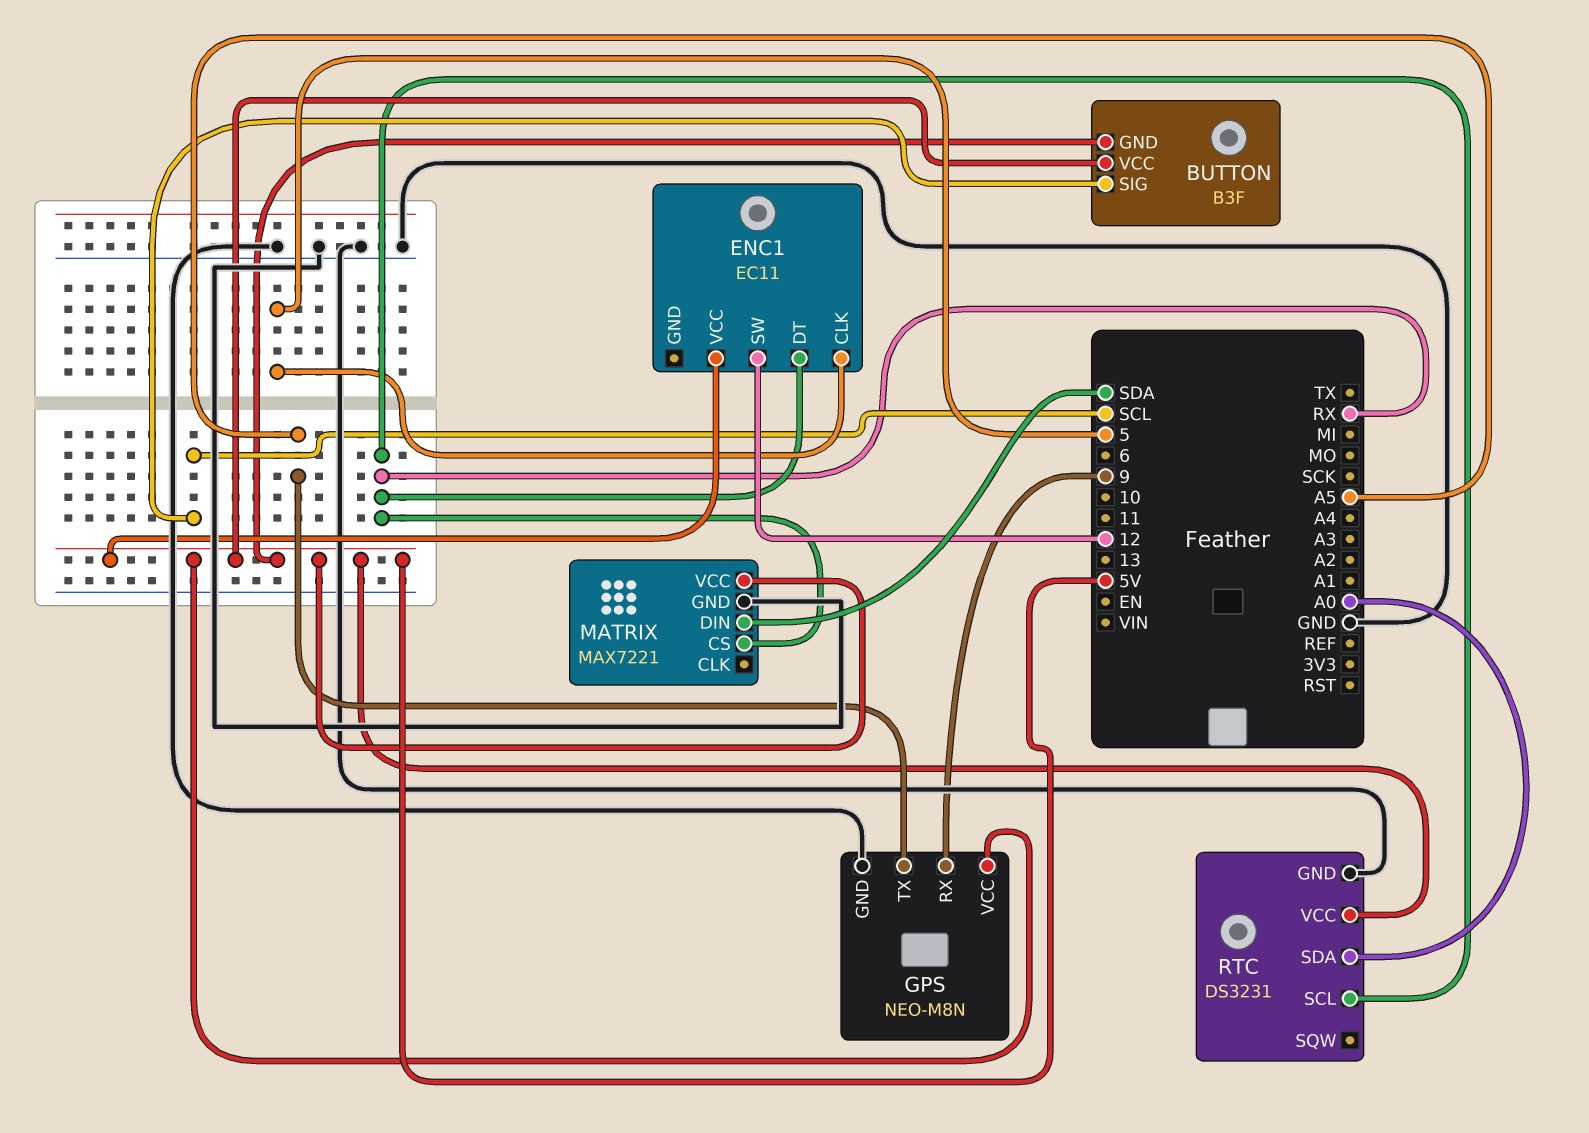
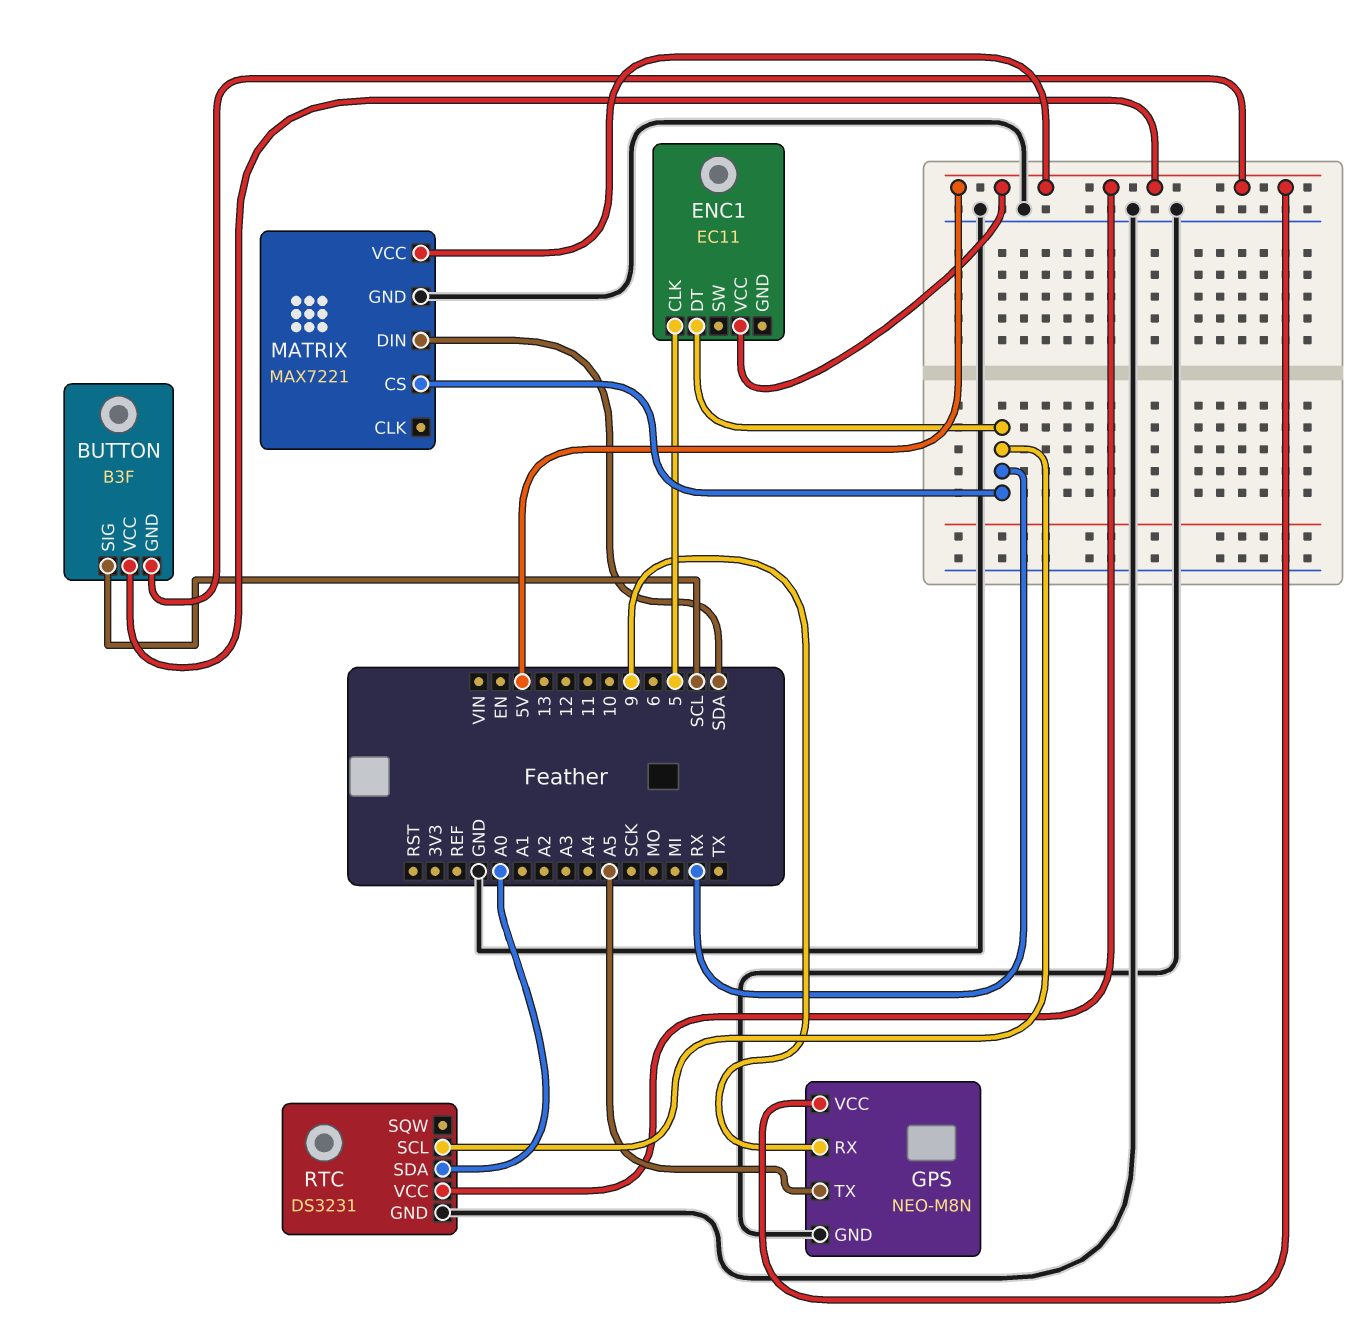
ENC1 pin SW: 12 -> none

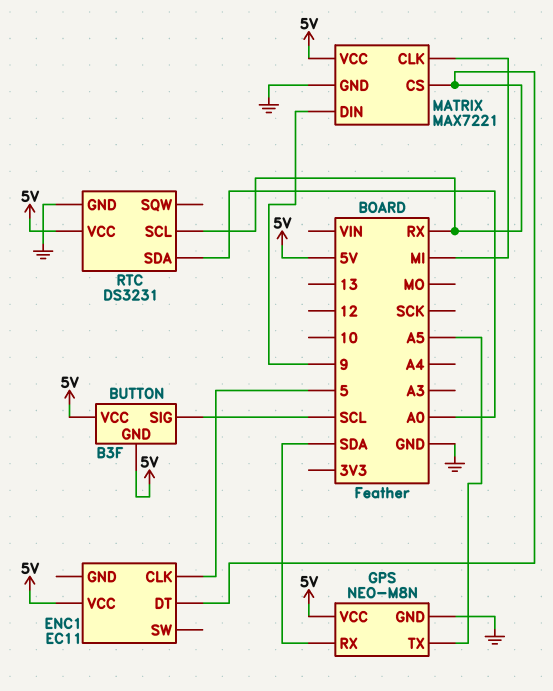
GPS pin RX: 9 -> SDA
MATRIX pin CLK: none -> MI
MATRIX pin DIN: SDA -> 9

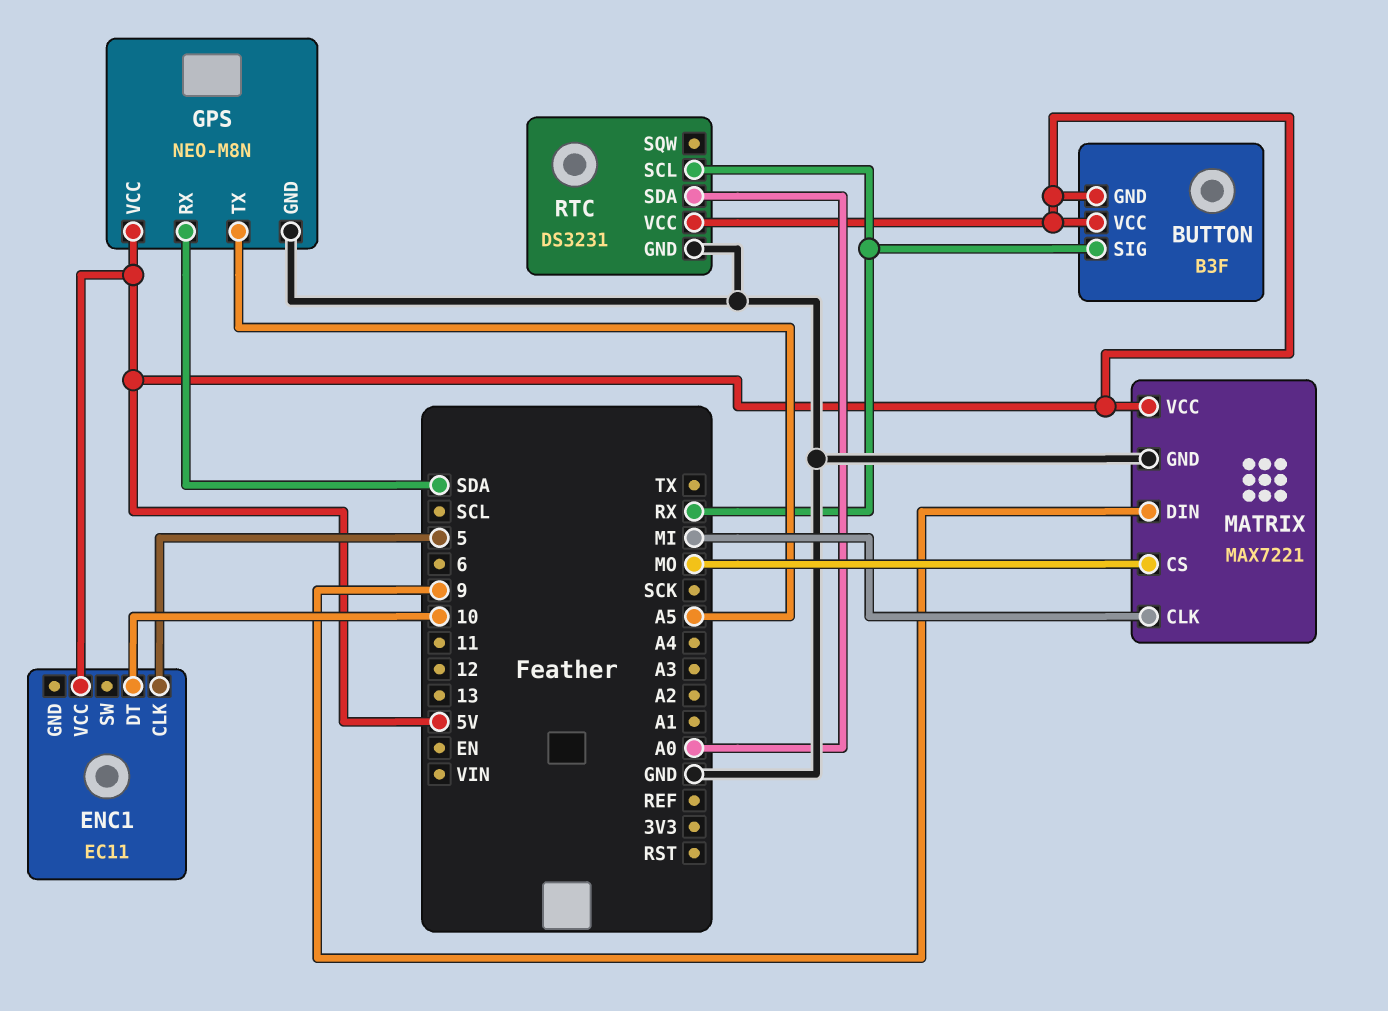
BUTTON pin SIG: SCL -> RX
ENC1 pin DT: RX -> 10
MATRIX pin CS: RX -> MO

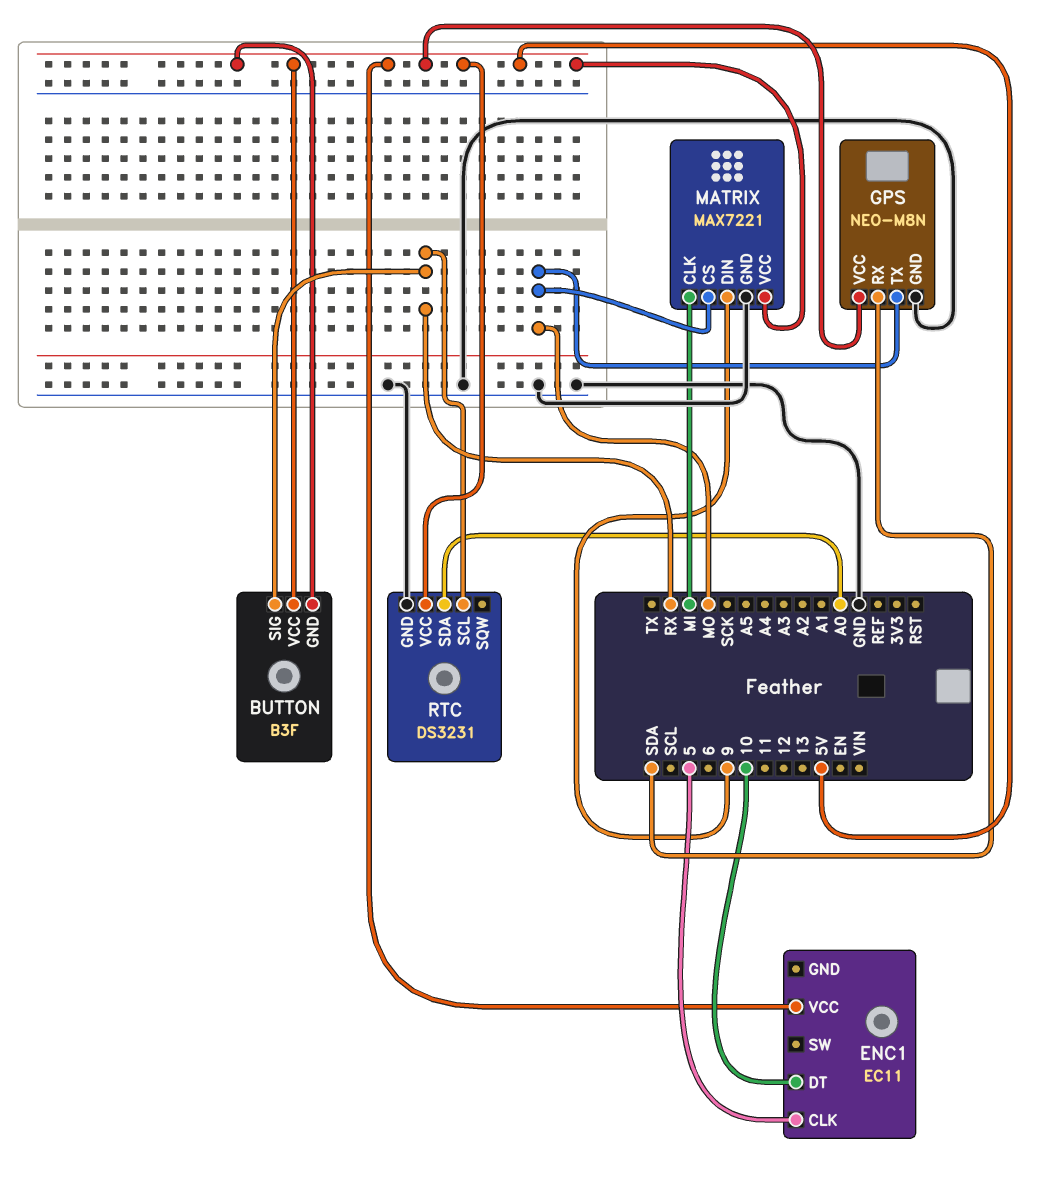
GPS pin TX: A5 -> MO

